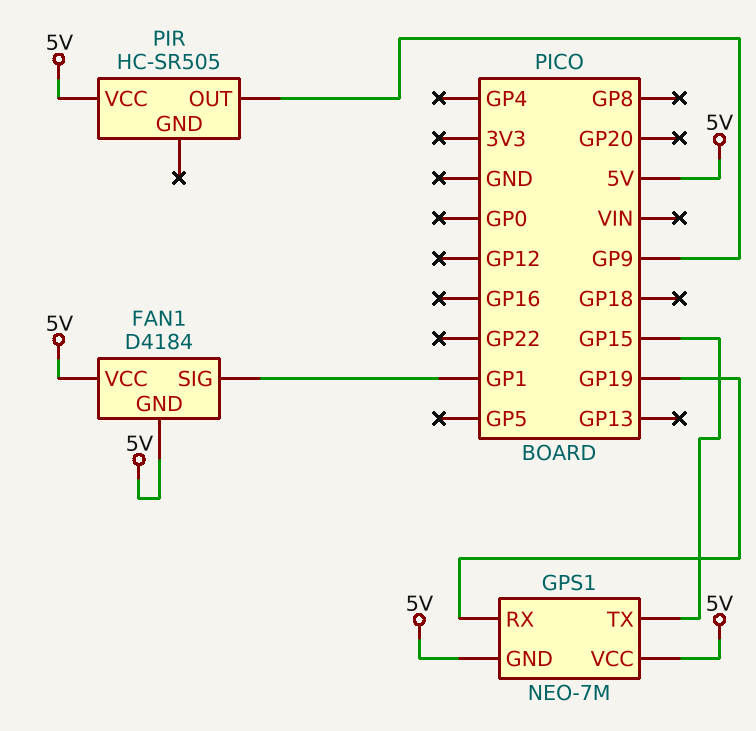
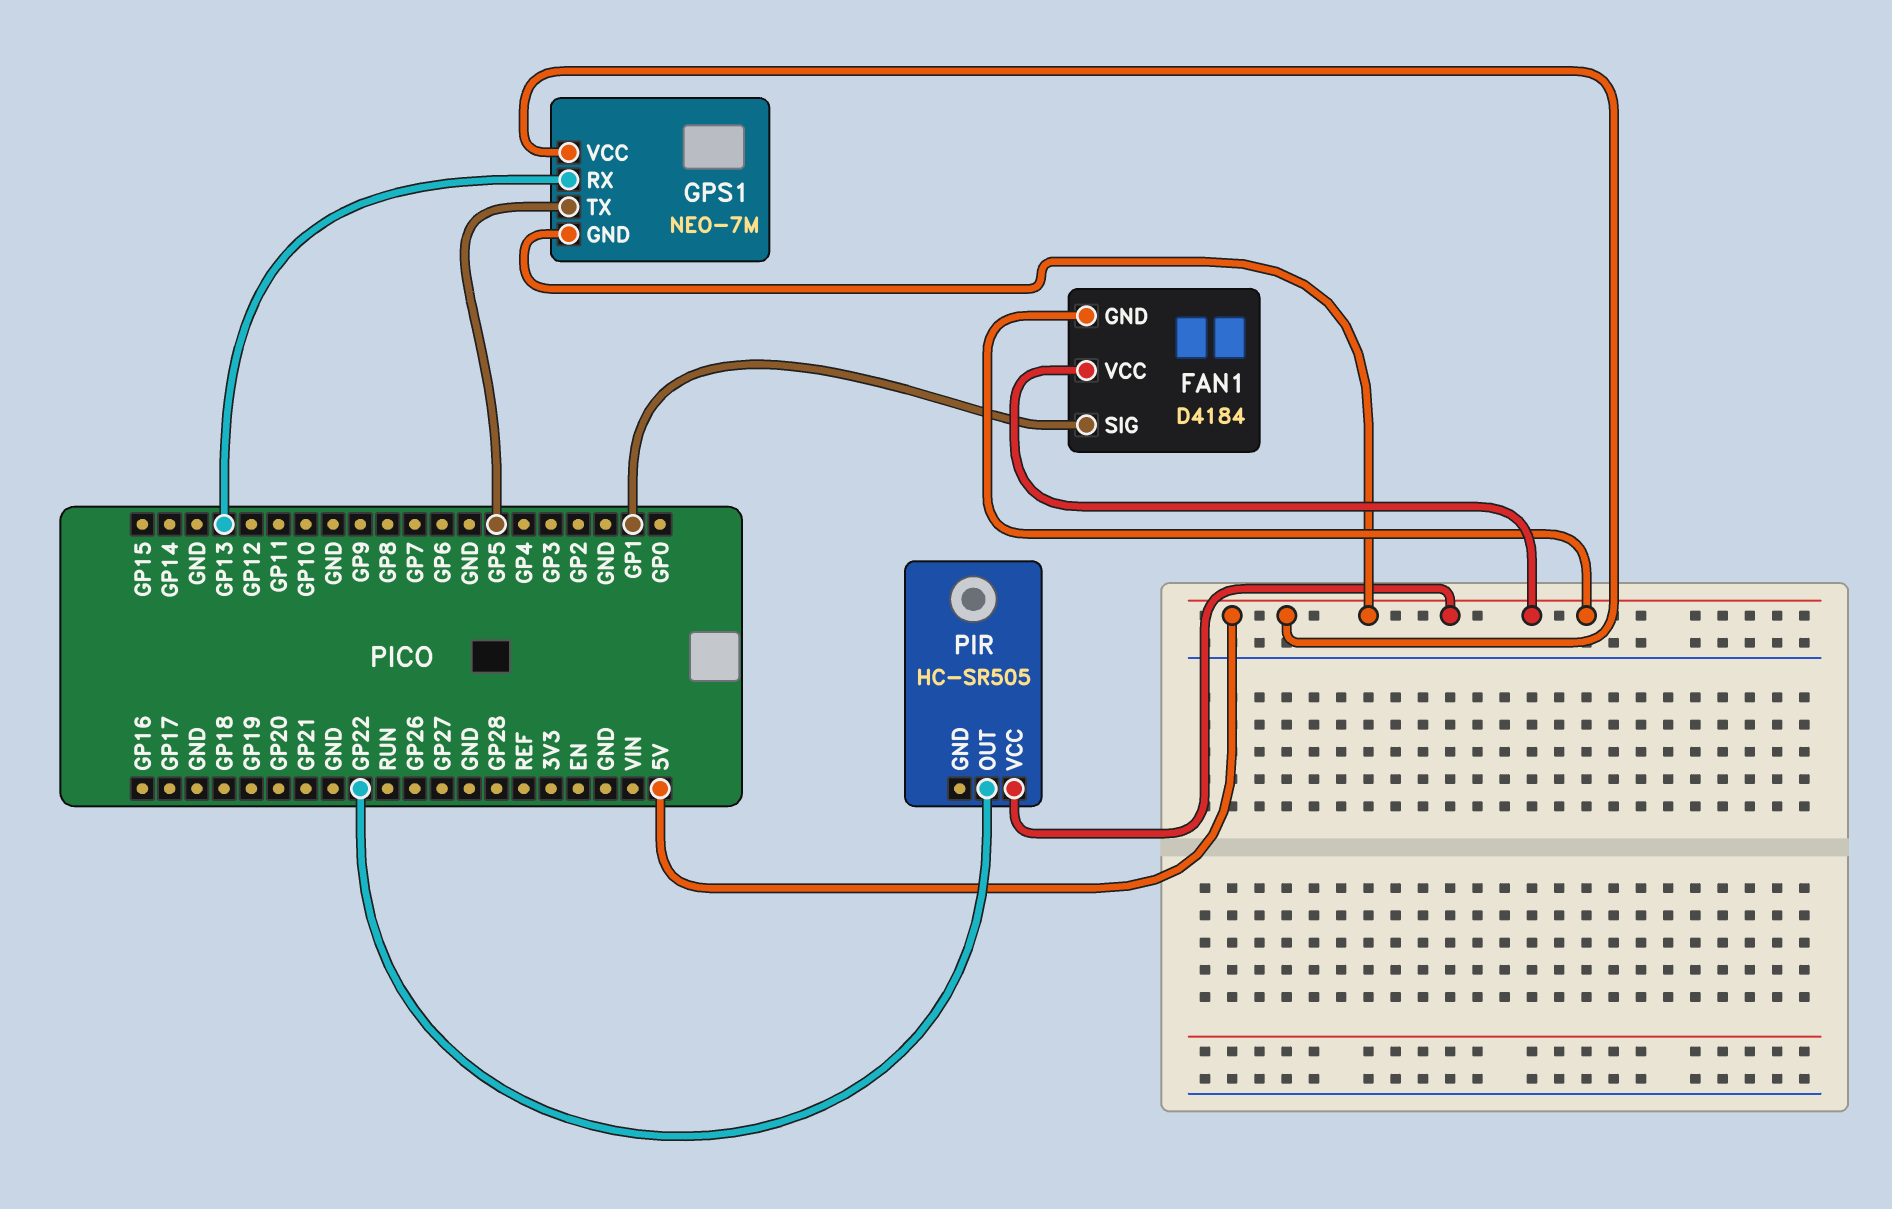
GPS1 pin RX: GP19 -> GP13
GPS1 pin TX: GP15 -> GP5
PIR pin OUT: GP9 -> GP22

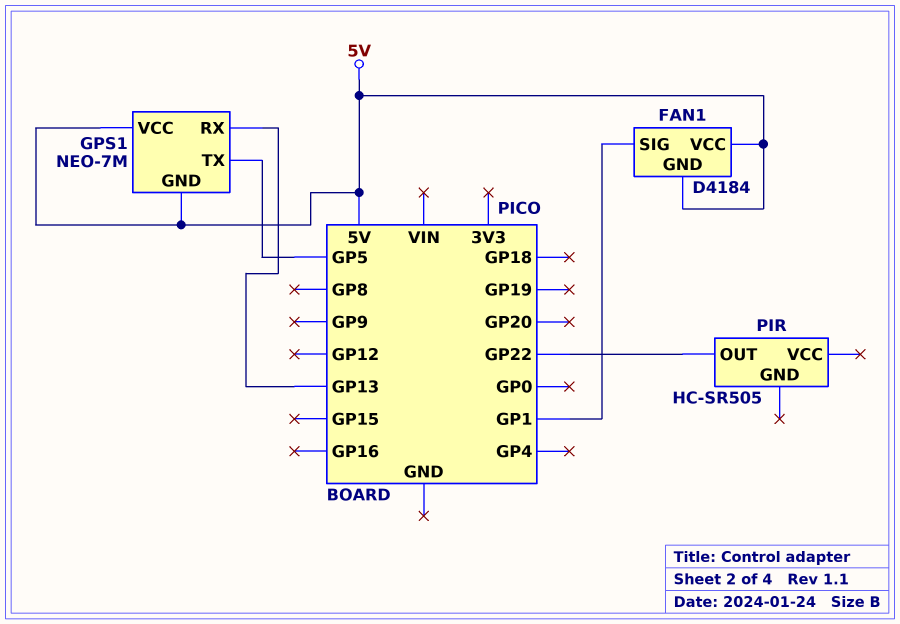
PIR pin VCC: 5V -> none

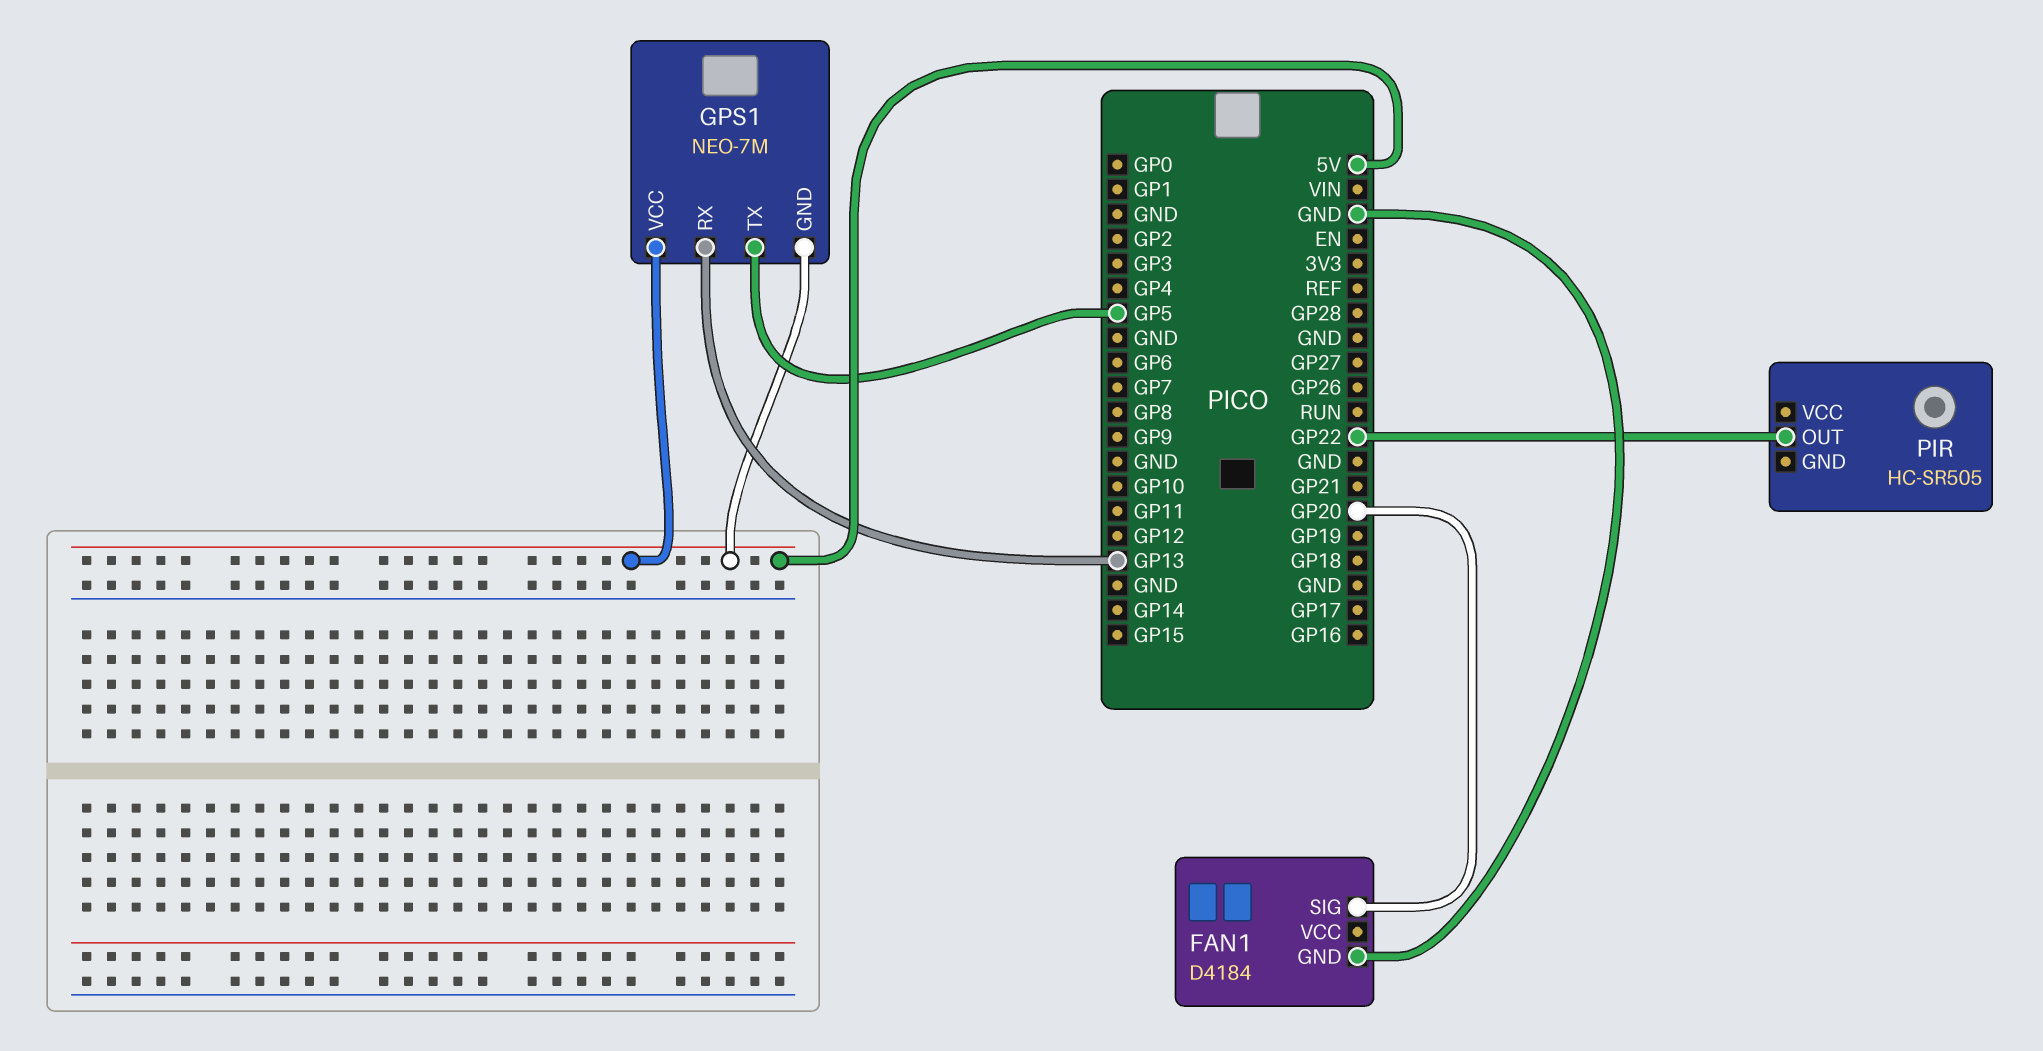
FAN1 pin GND: 5V -> GND
FAN1 pin SIG: GP1 -> GP20
FAN1 pin VCC: 5V -> none

